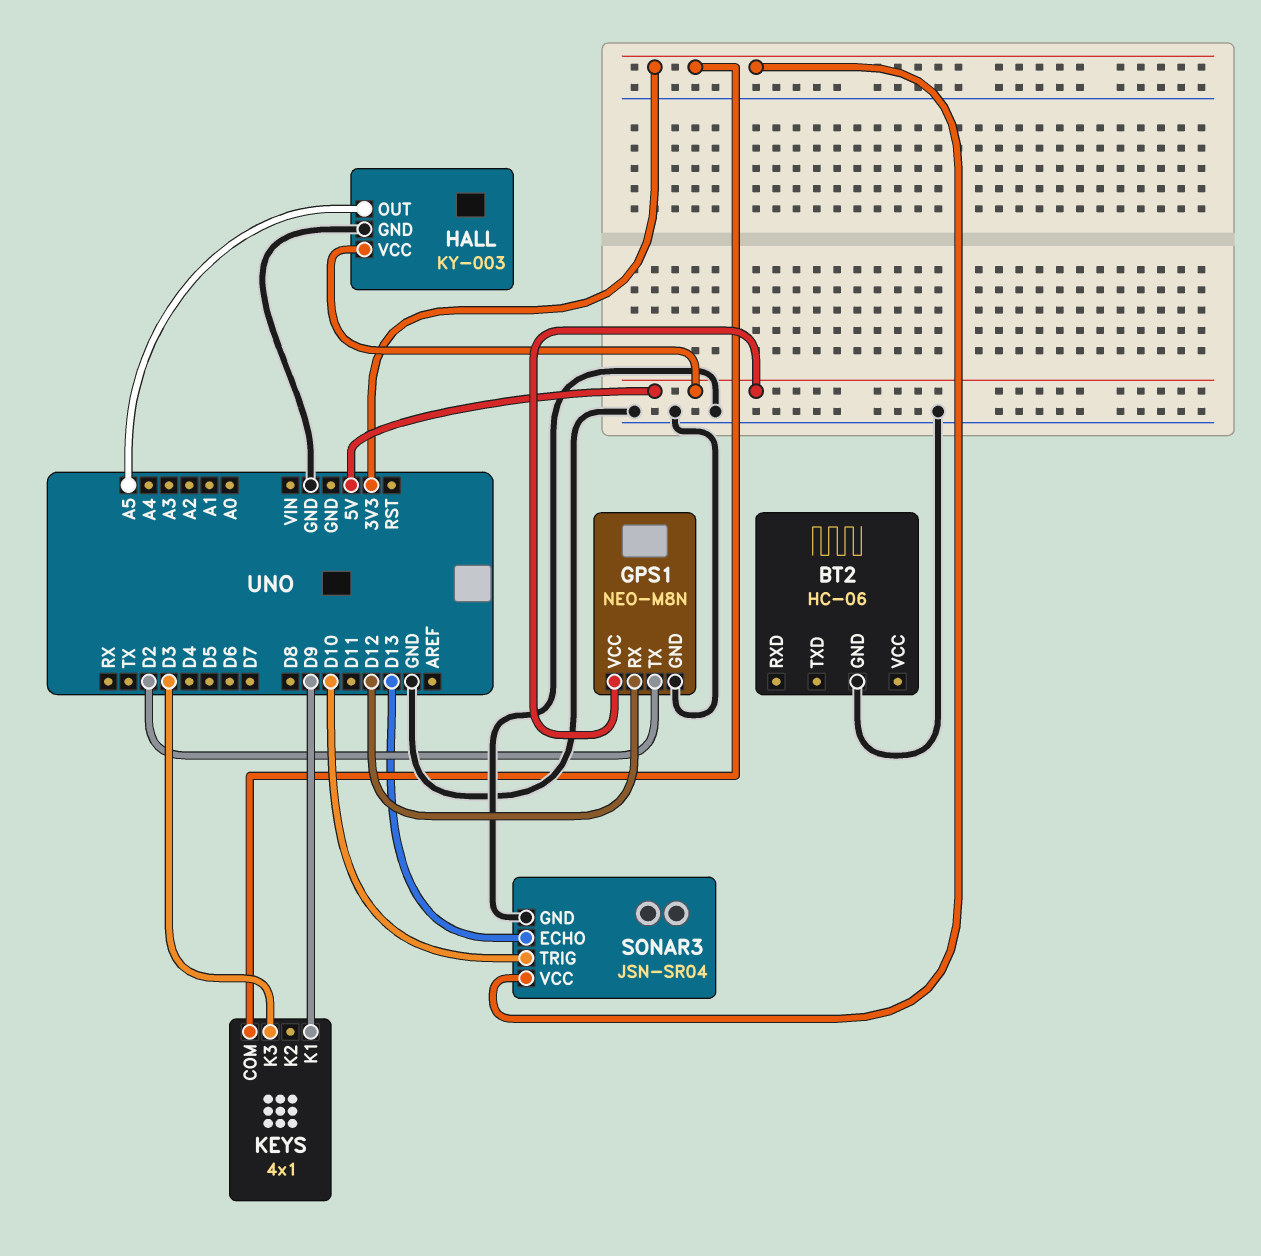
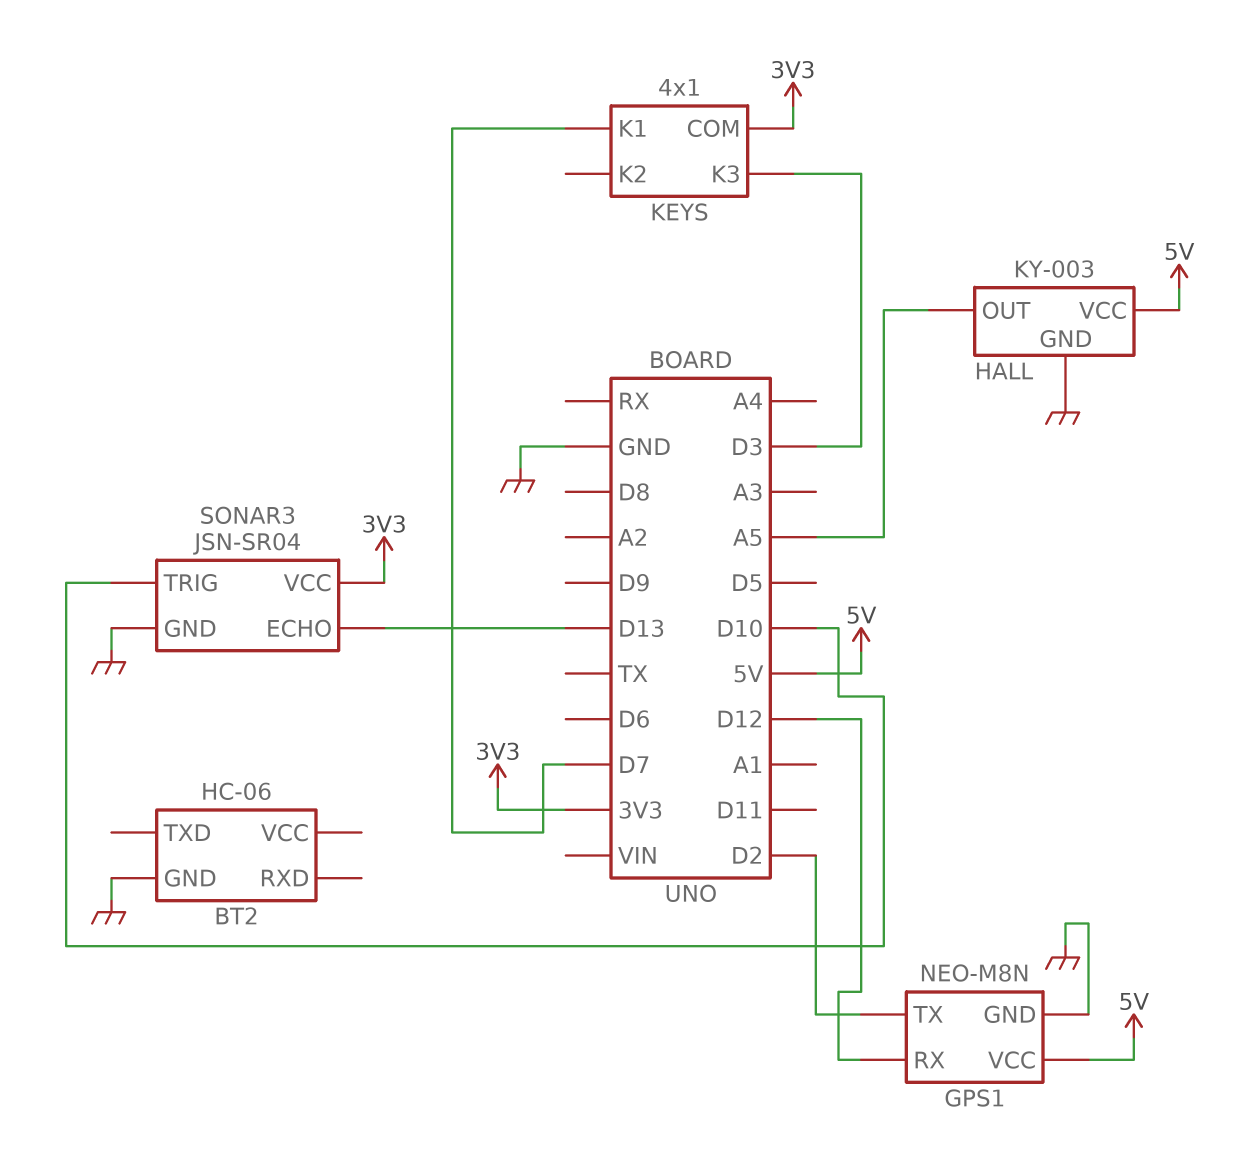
KEYS pin K1: D9 -> D7

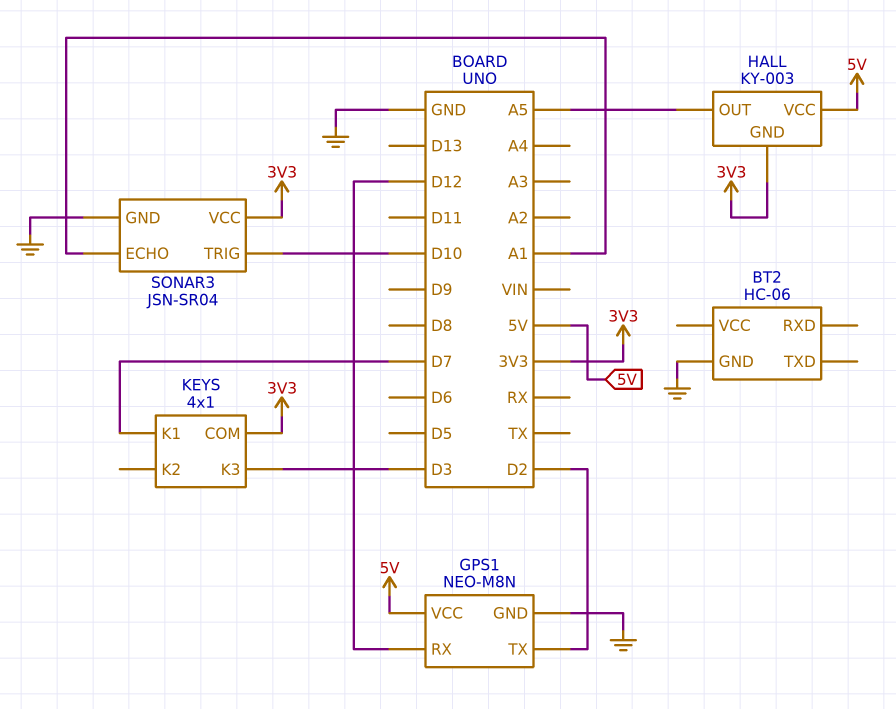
HALL pin GND: GND -> 3V3
SONAR3 pin ECHO: D13 -> A1

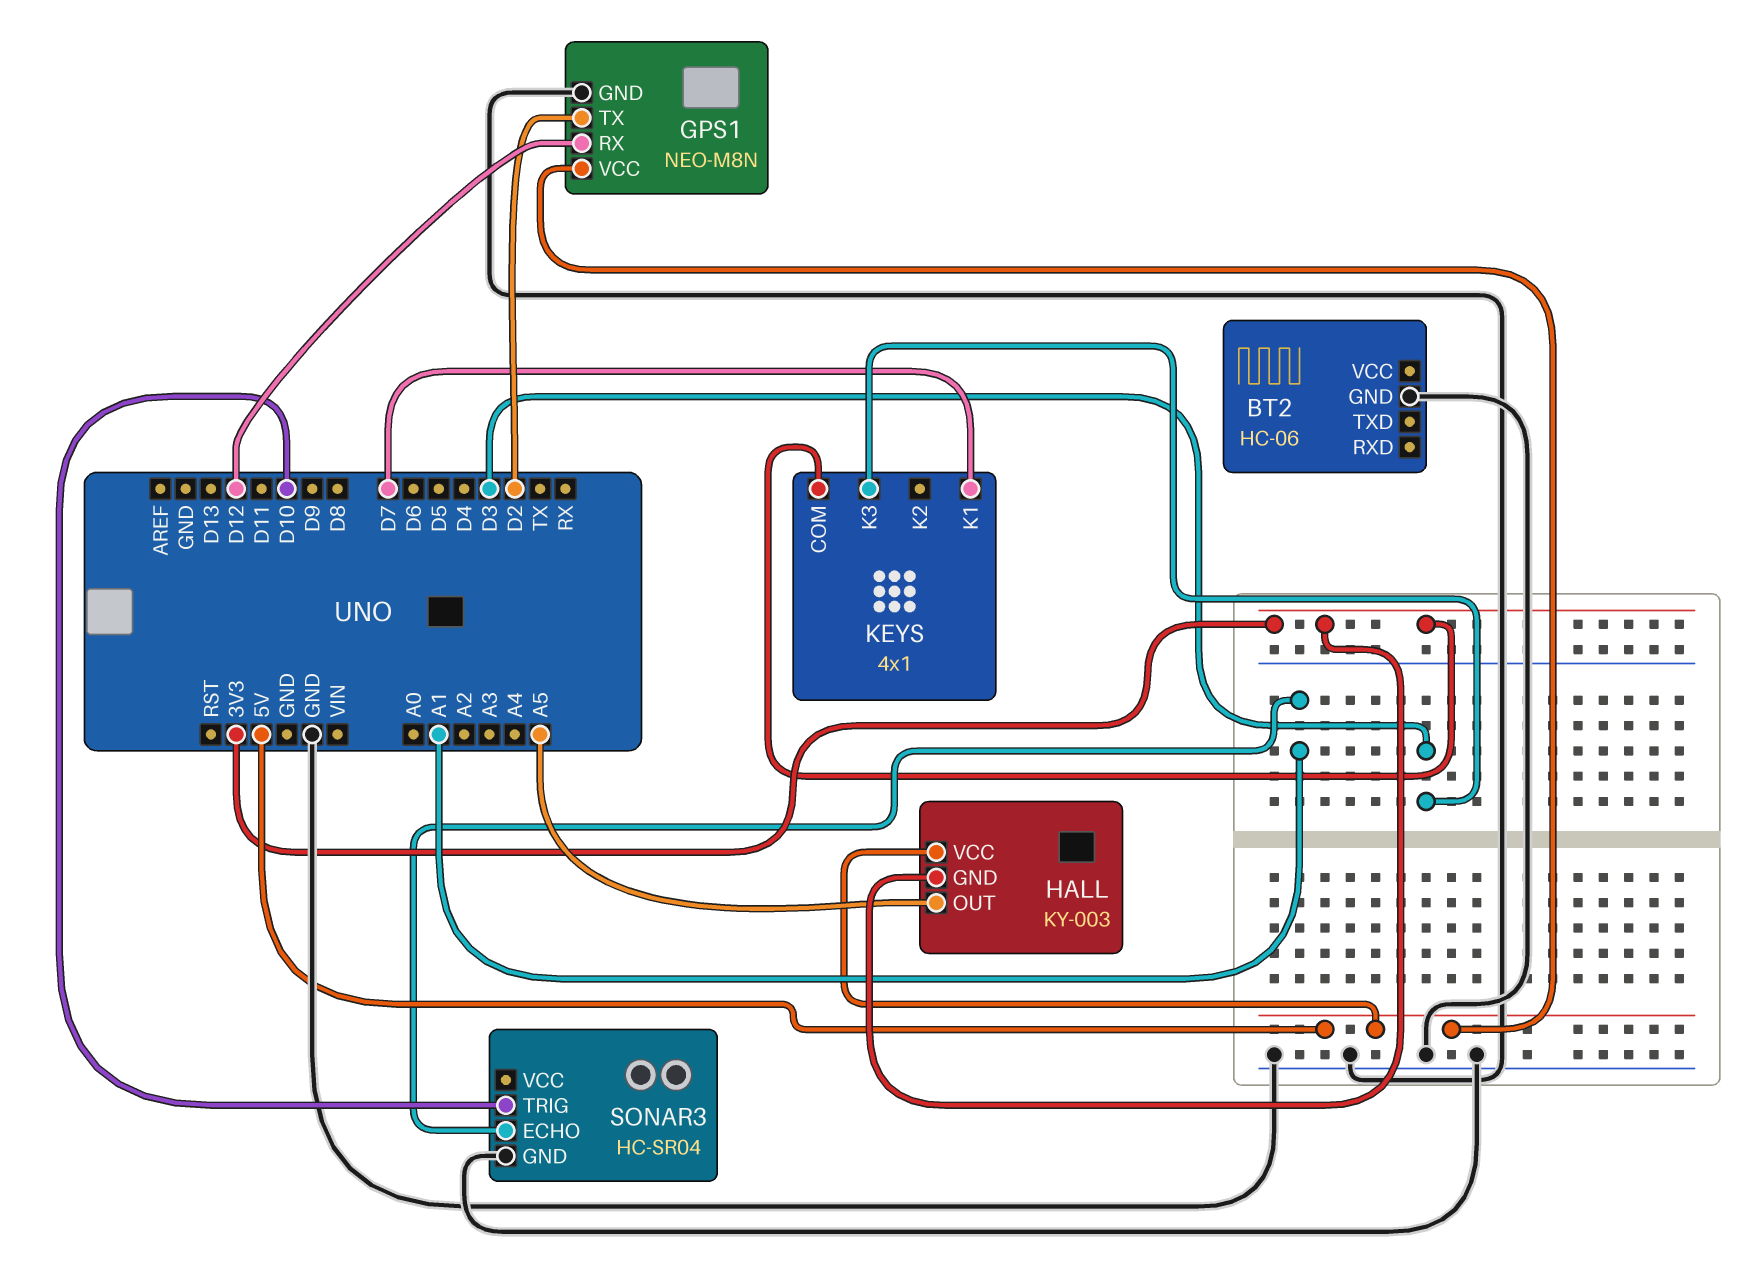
SONAR3: JSN-SR04 -> HC-SR04
SONAR3 pin VCC: 3V3 -> none

